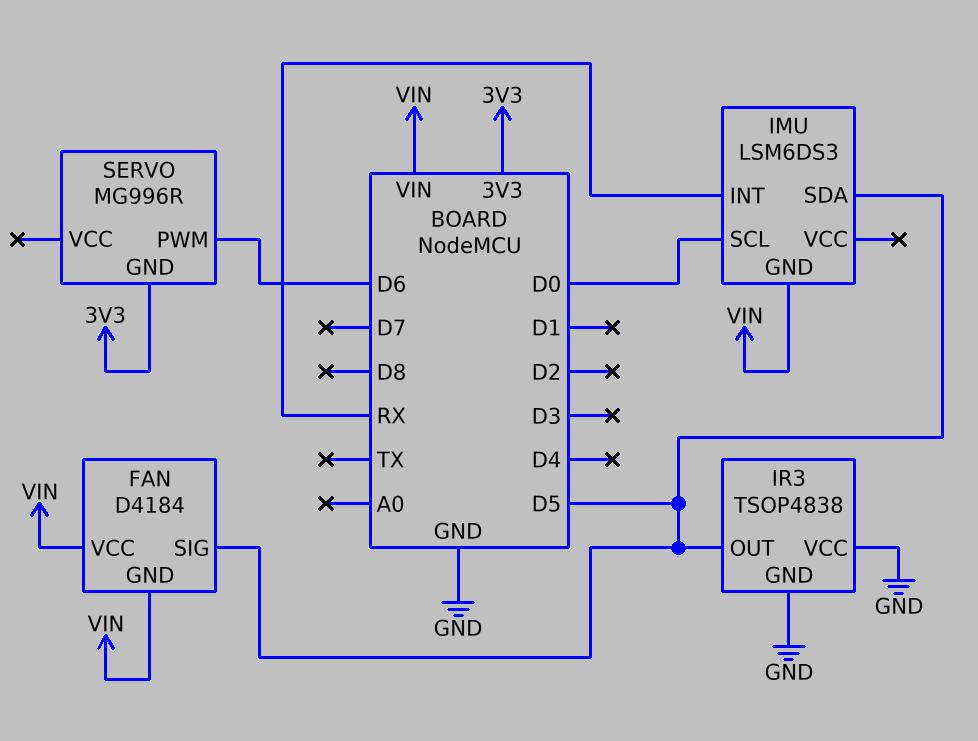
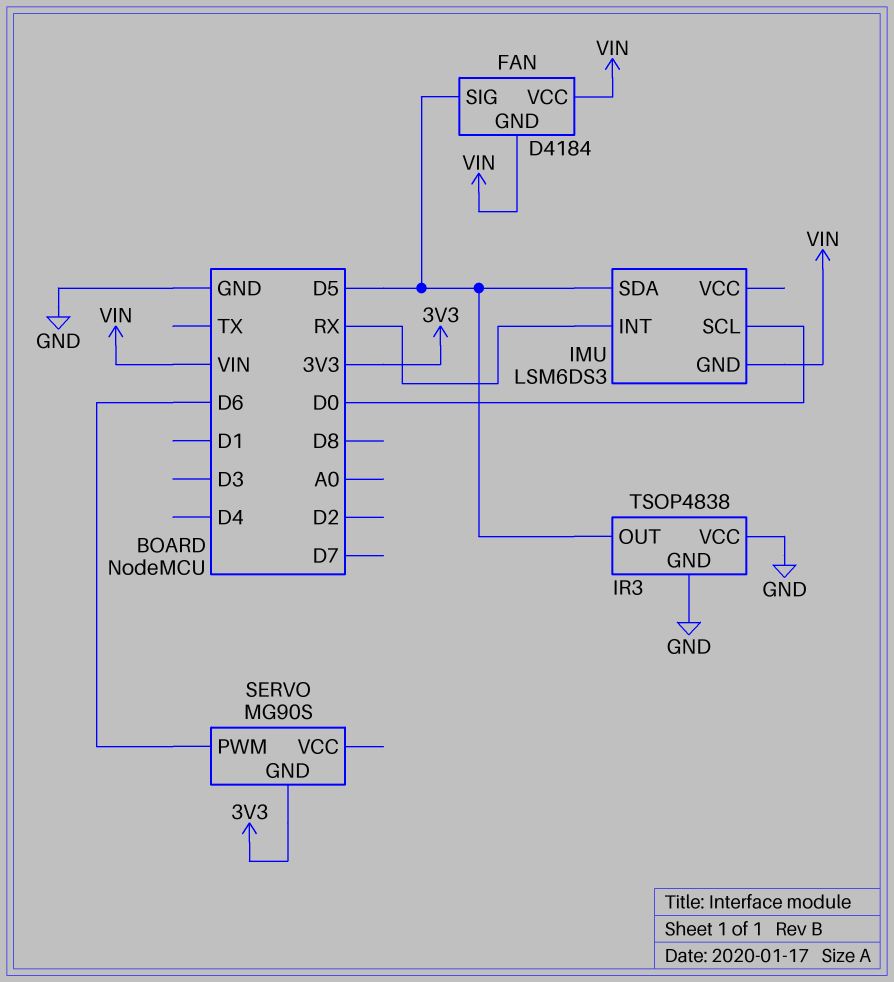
SERVO: MG996R -> MG90S

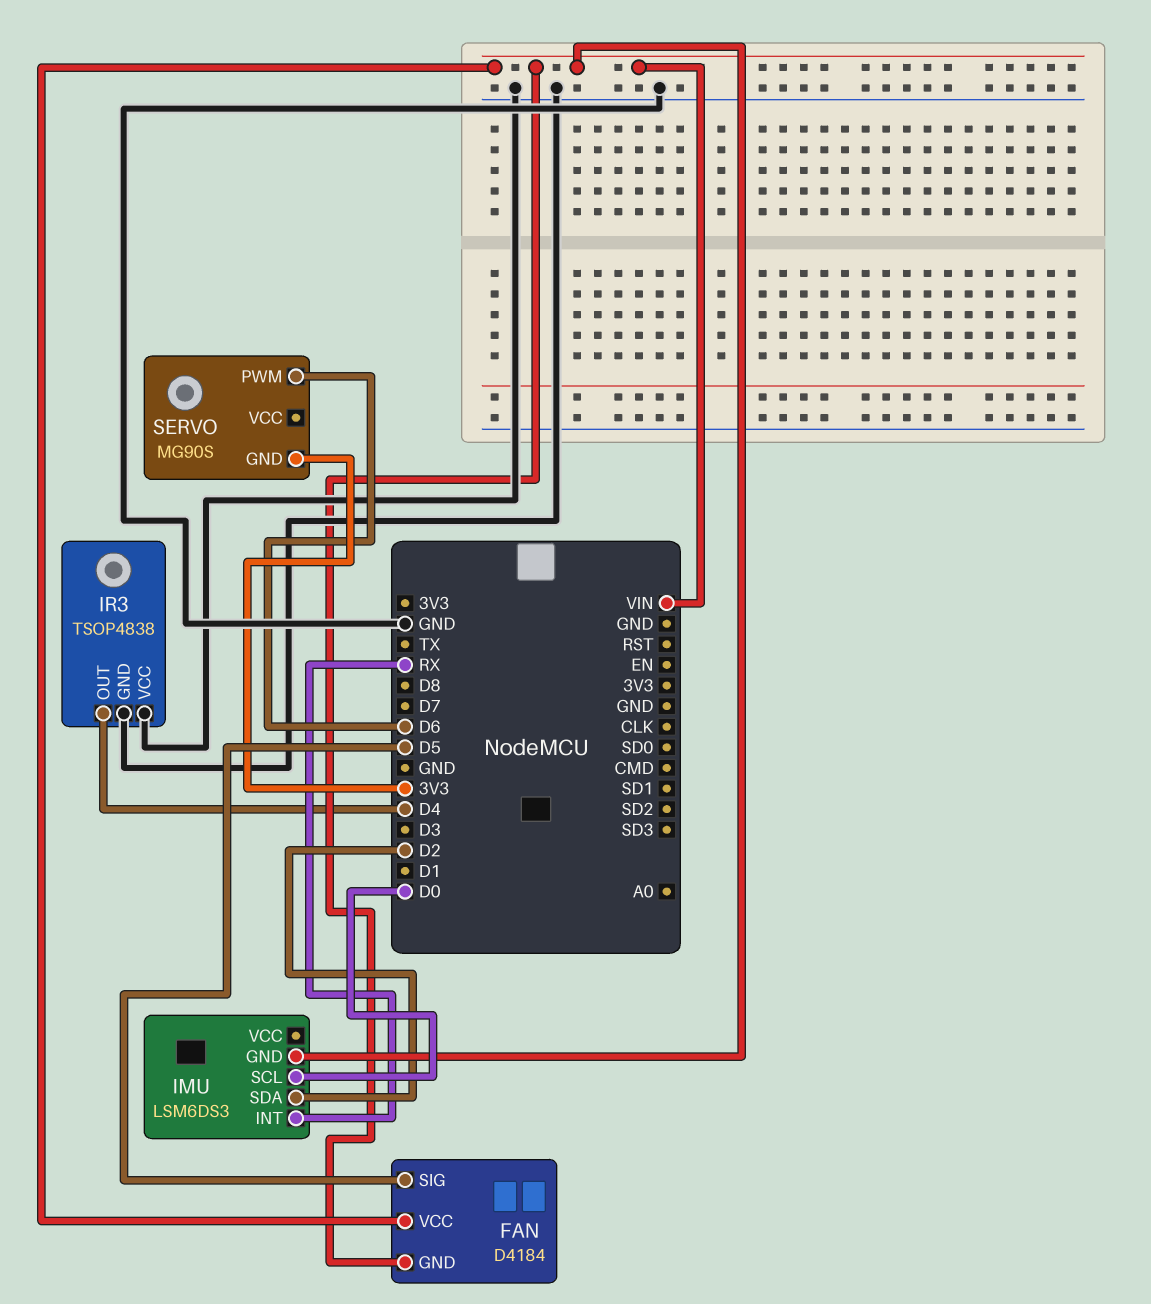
IMU pin SDA: D5 -> D2
IR3 pin OUT: D5 -> D4

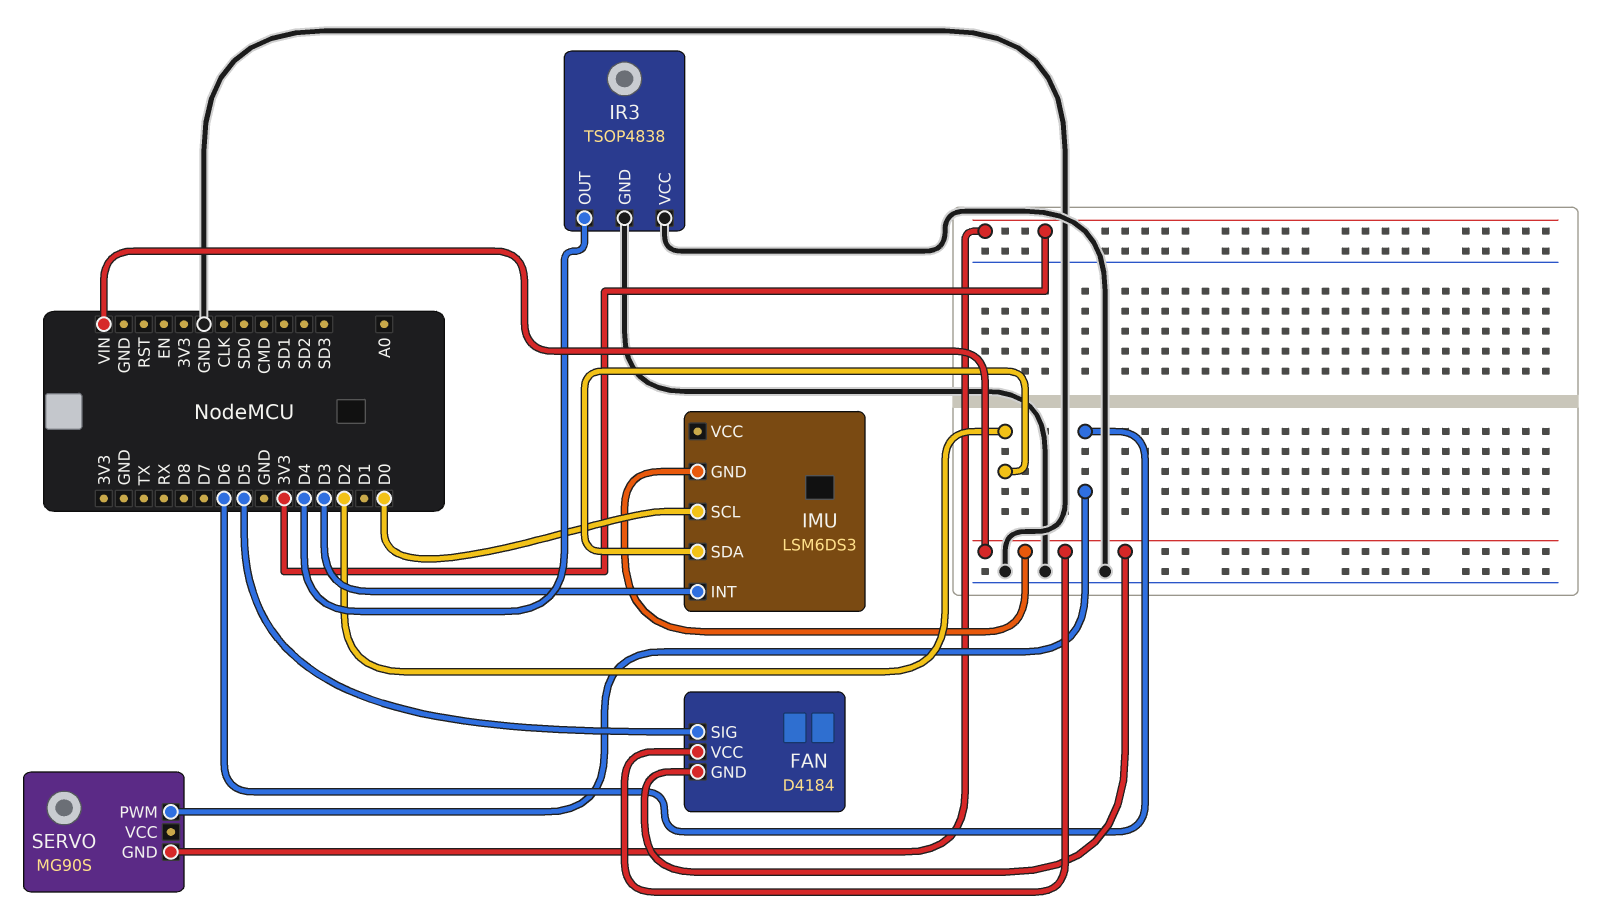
IMU pin INT: RX -> D3

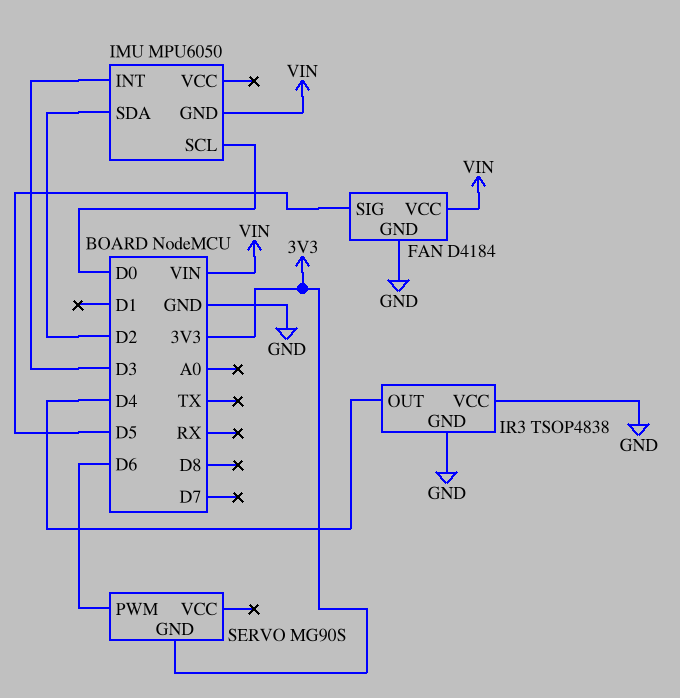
FAN pin GND: VIN -> GND
IMU: LSM6DS3 -> MPU6050

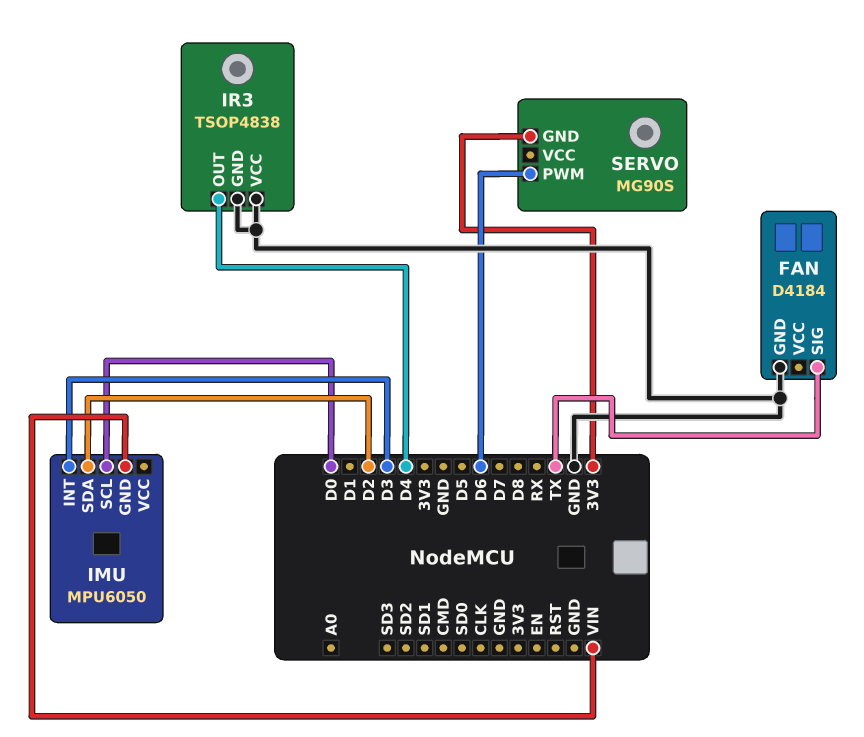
FAN pin SIG: D5 -> TX
FAN pin VCC: VIN -> none

